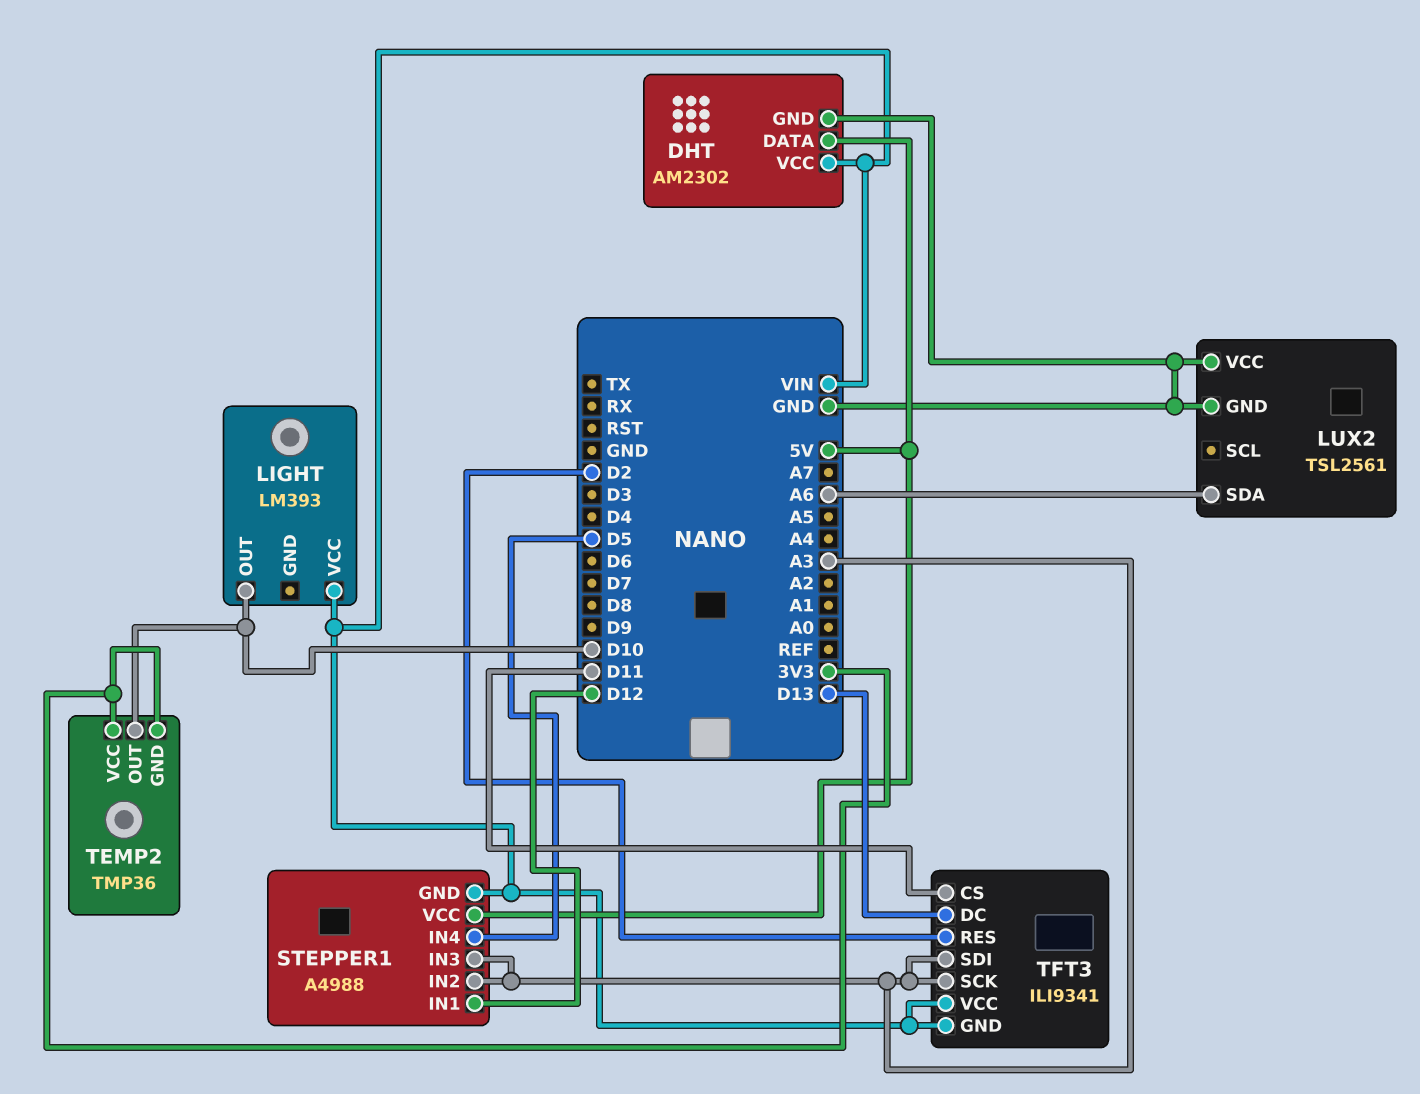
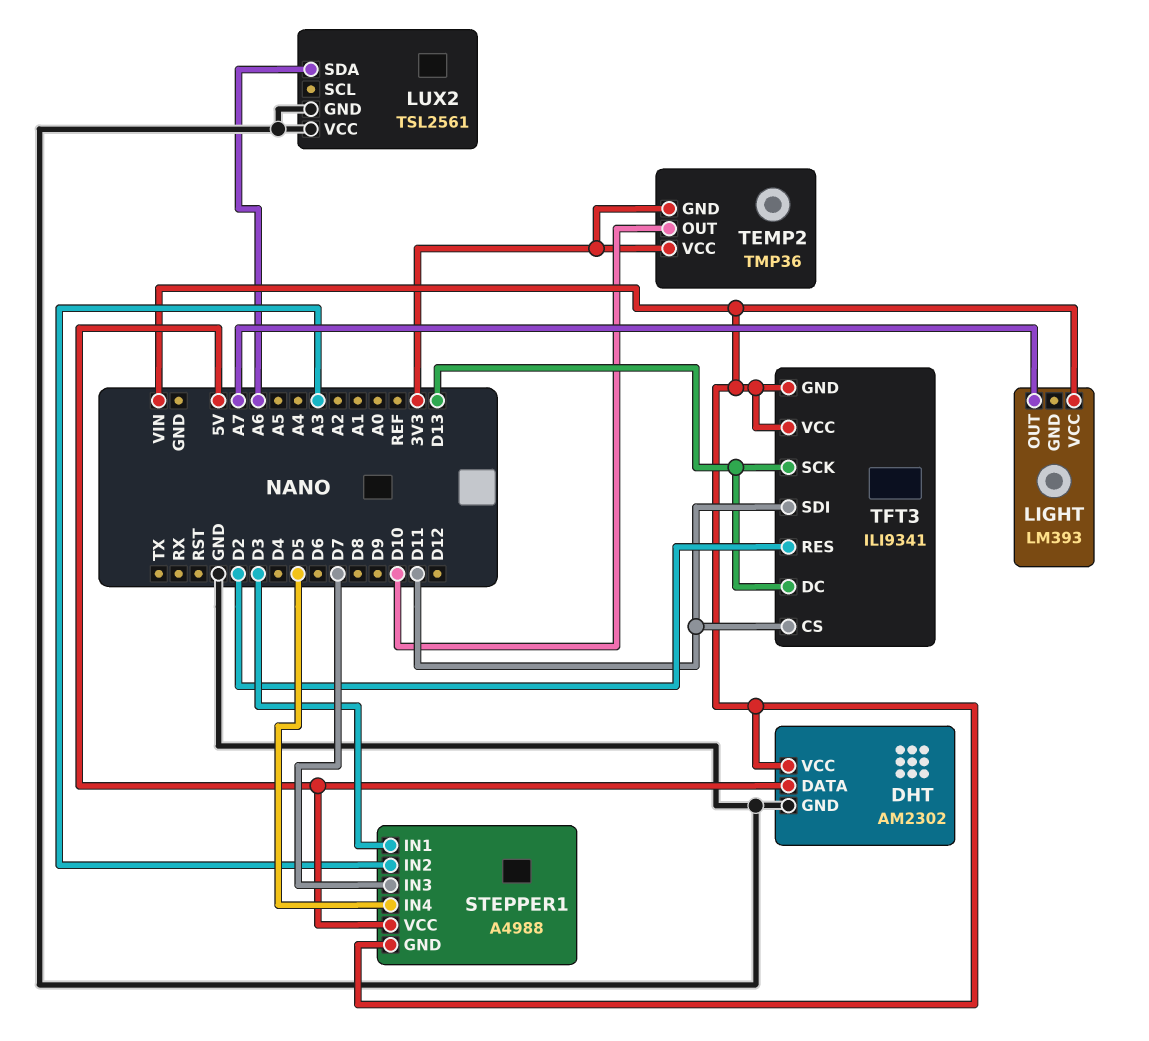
LIGHT pin OUT: D10 -> A7
STEPPER1 pin IN1: D12 -> D3
STEPPER1 pin IN3: A3 -> D7
TFT3 pin SCK: A3 -> D13
TFT3 pin SDI: A3 -> D11

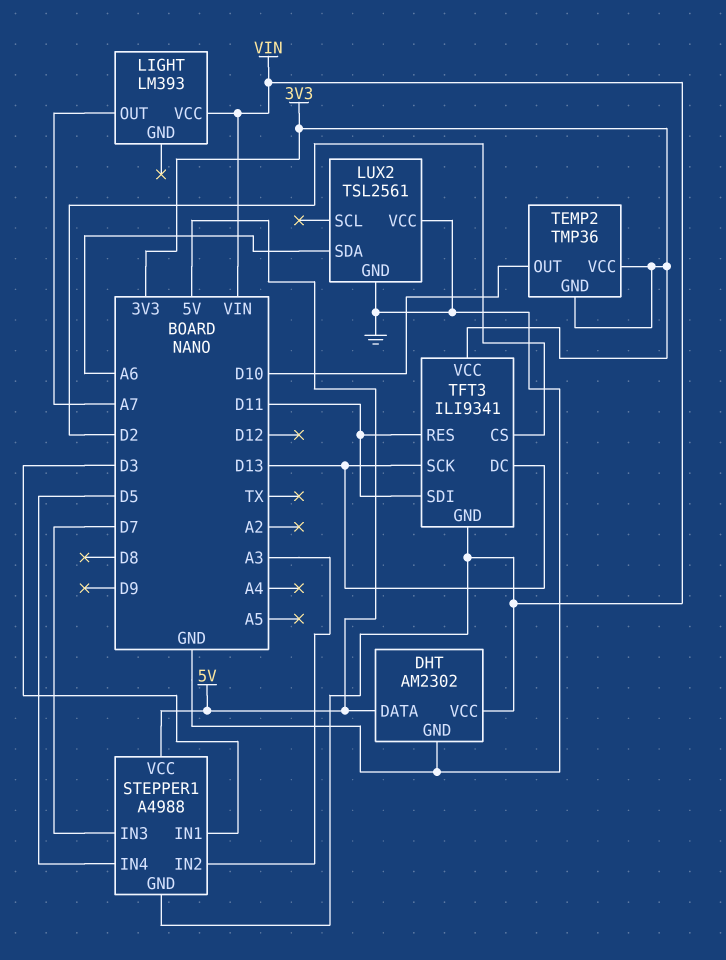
TFT3 pin CS: D11 -> D2
TFT3 pin RES: D2 -> D11
TFT3 pin VCC: VIN -> 3V3

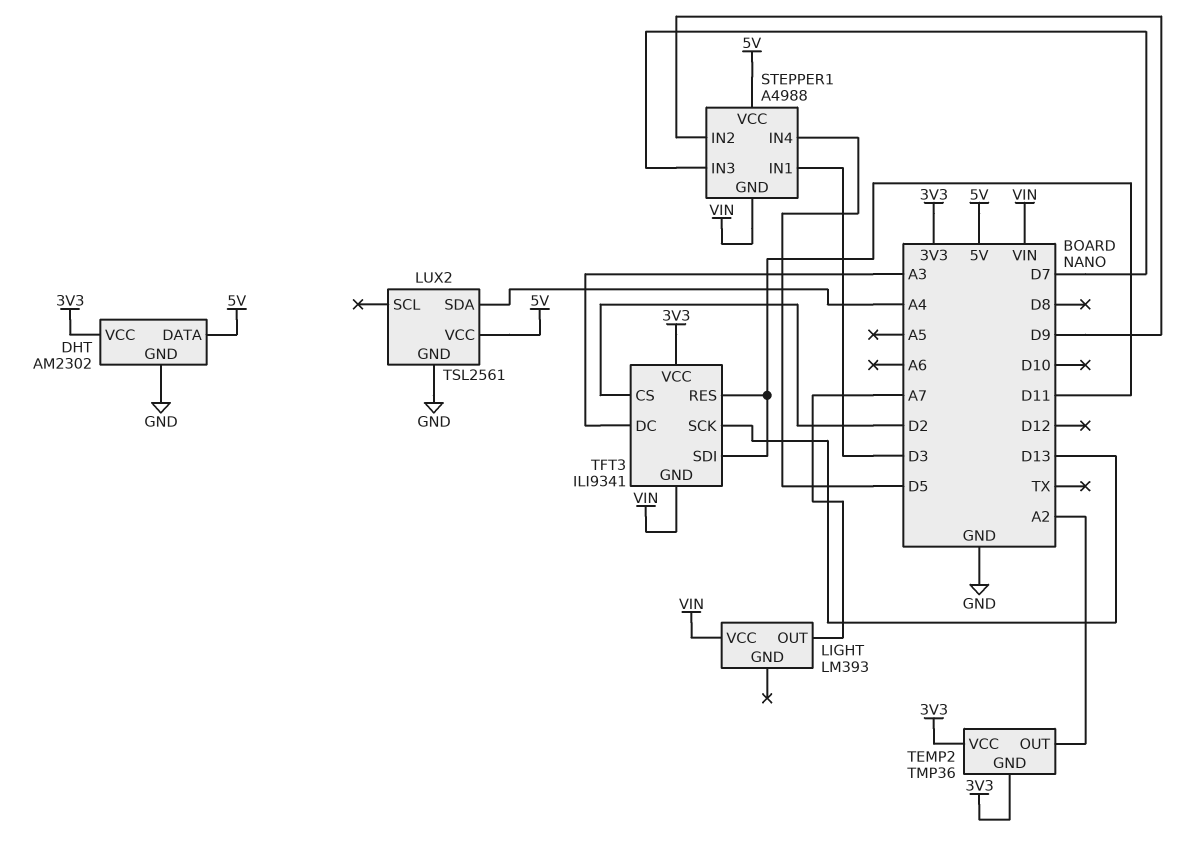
DHT pin VCC: VIN -> 3V3
LUX2 pin SDA: A6 -> A4
LUX2 pin VCC: GND -> 5V
STEPPER1 pin IN2: A3 -> D9
TEMP2 pin OUT: D10 -> A2
TFT3 pin DC: D13 -> A3

